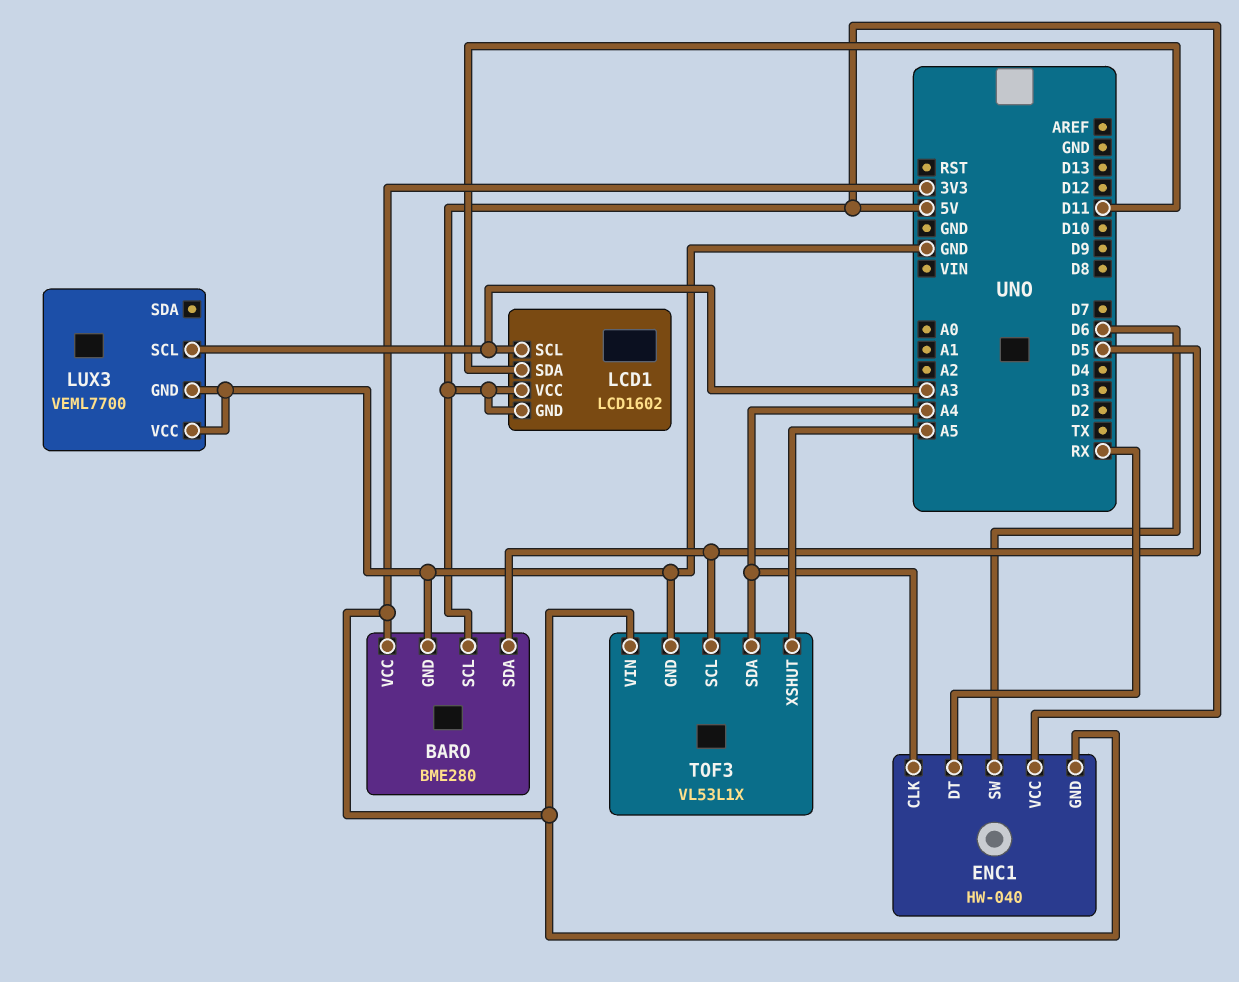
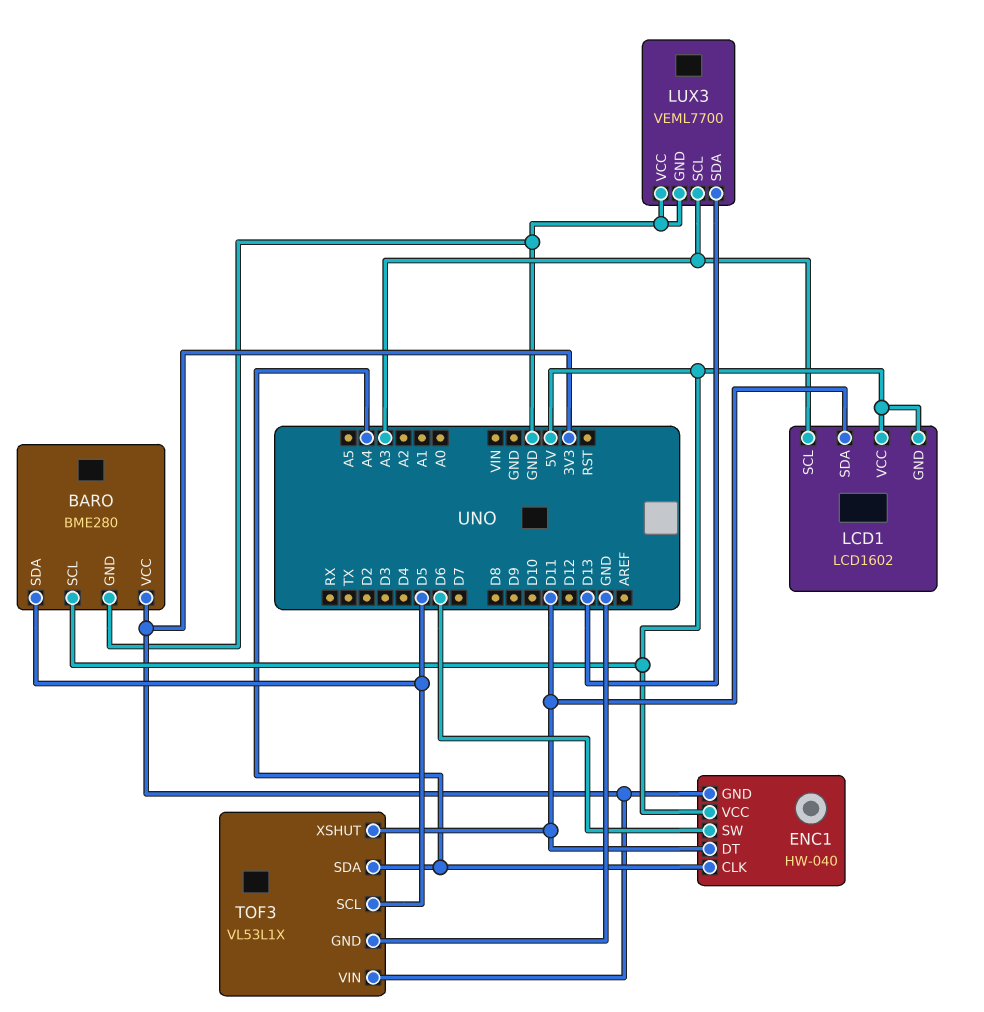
ENC1 pin DT: RX -> D11
LUX3 pin SDA: none -> D13
TOF3 pin XSHUT: A5 -> D11

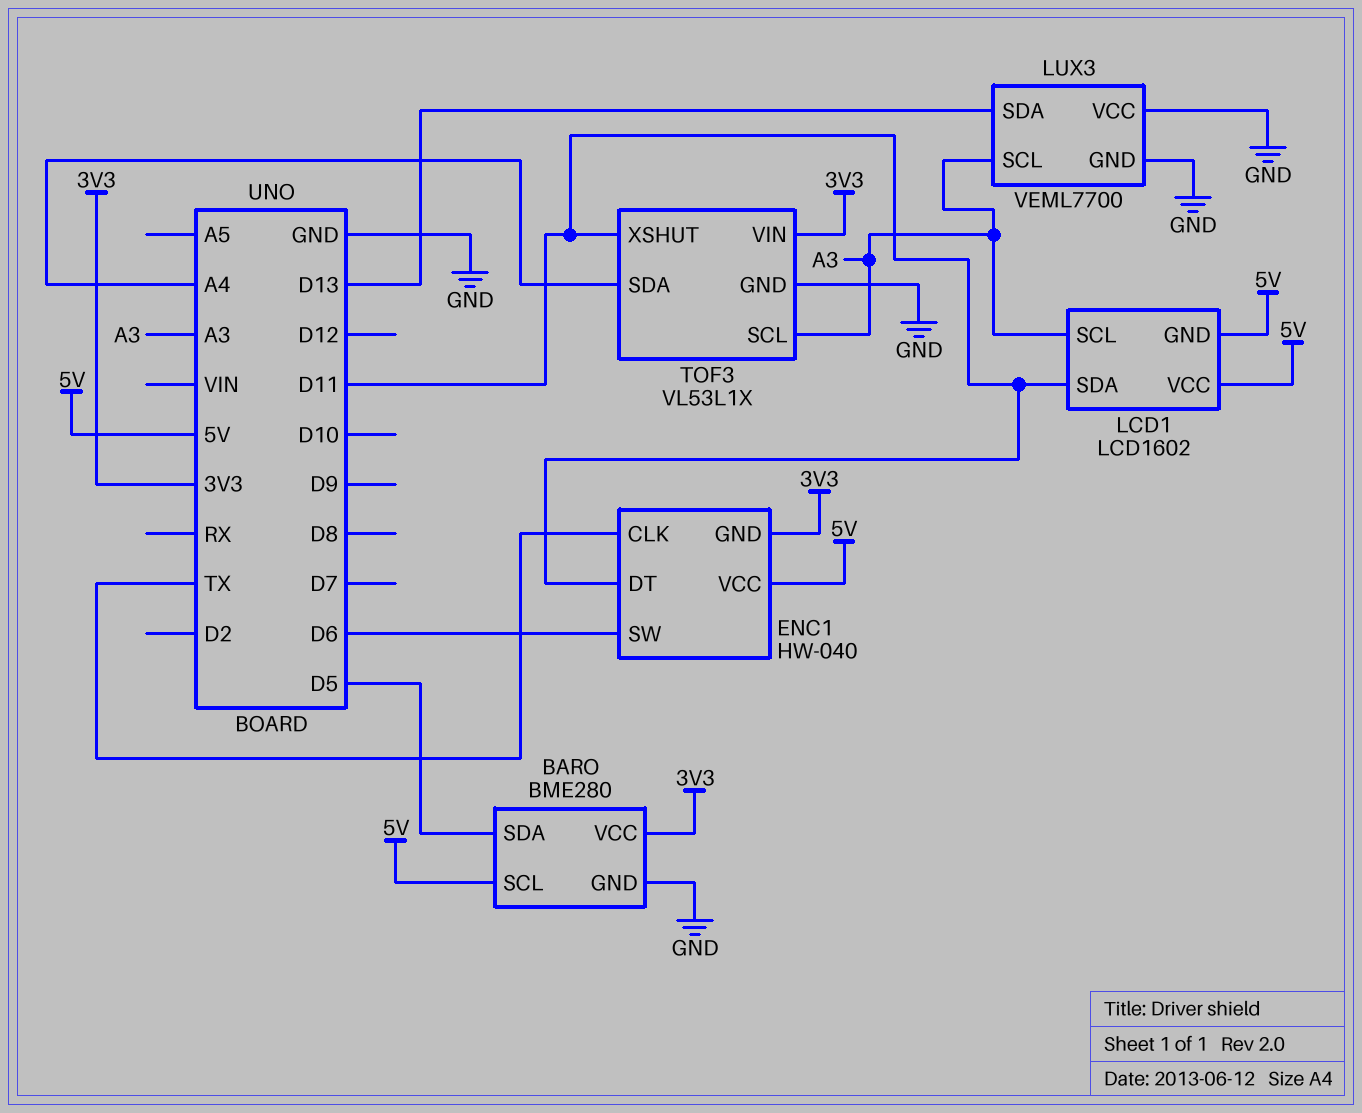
ENC1 pin CLK: A4 -> TX
TOF3 pin SCL: D5 -> A3

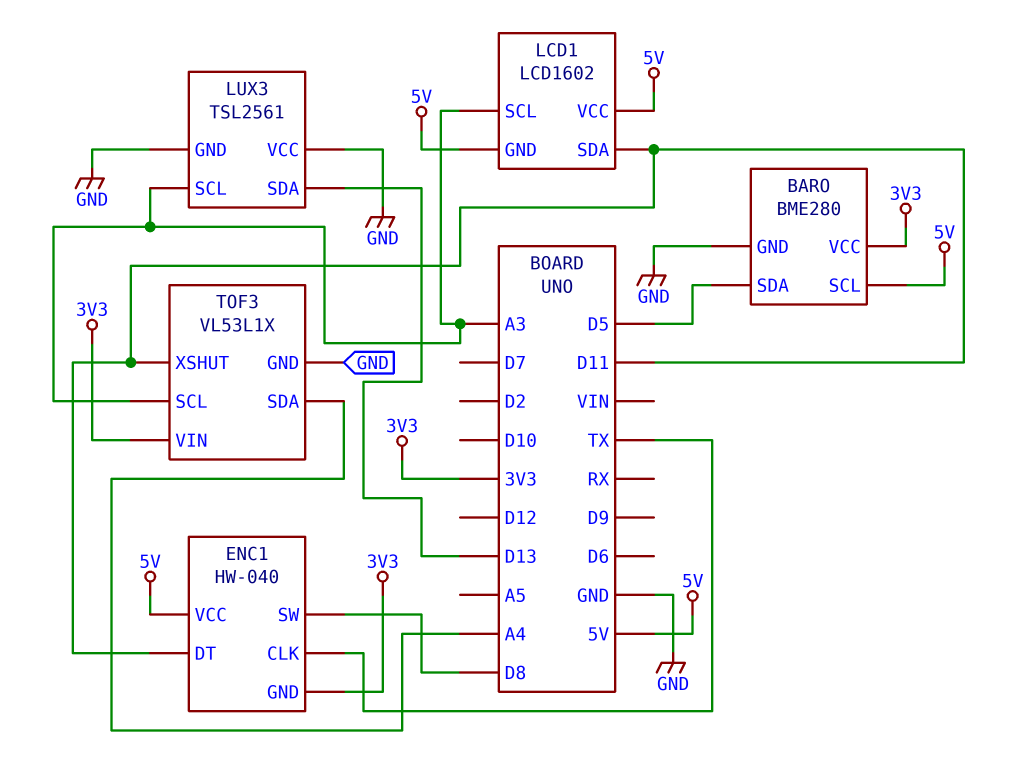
ENC1 pin SW: D6 -> D8
LUX3: VEML7700 -> TSL2561

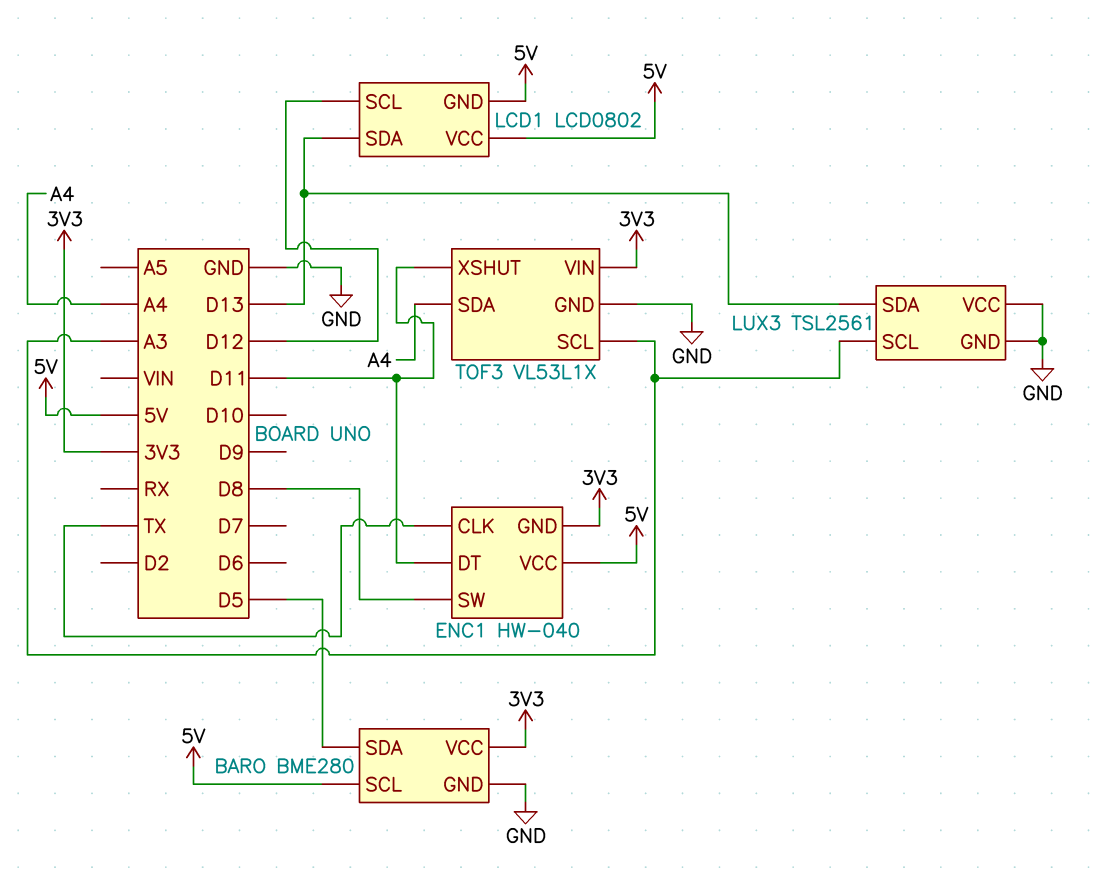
LCD1: LCD1602 -> LCD0802
LCD1 pin SCL: A3 -> D12
LCD1 pin SDA: D11 -> D13

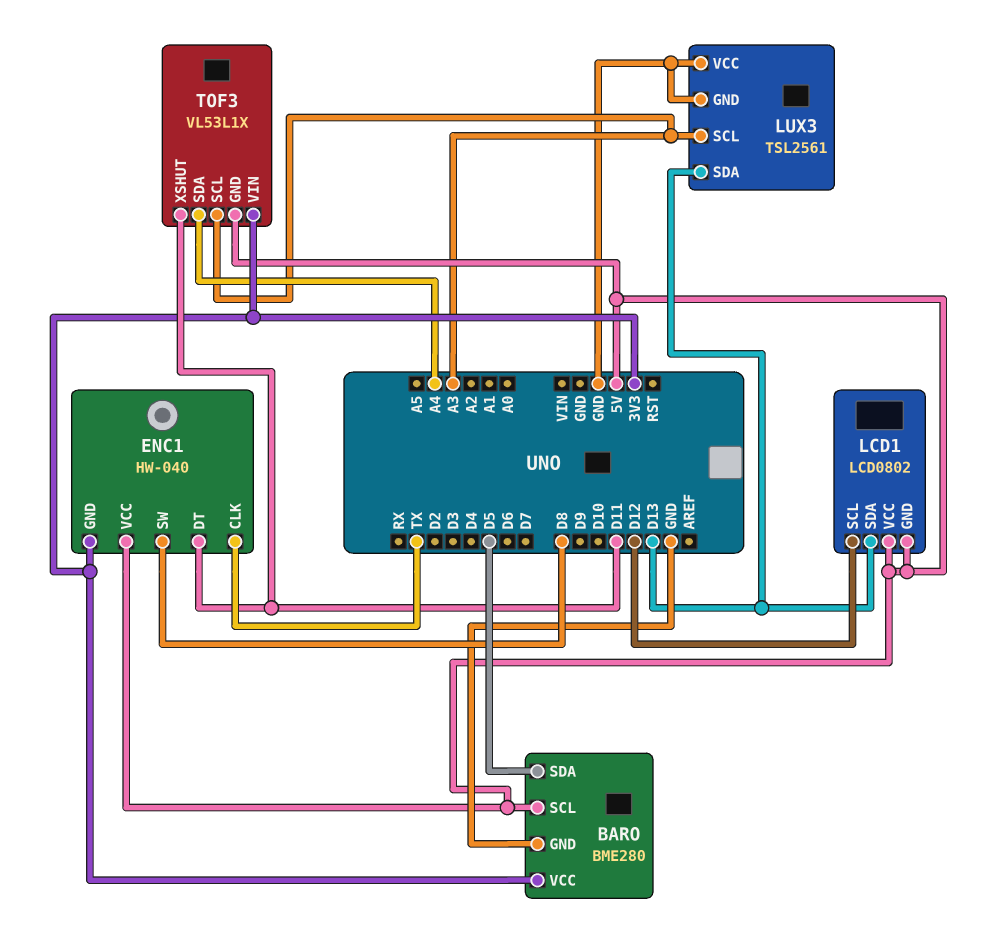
TOF3 pin GND: GND -> 5V

